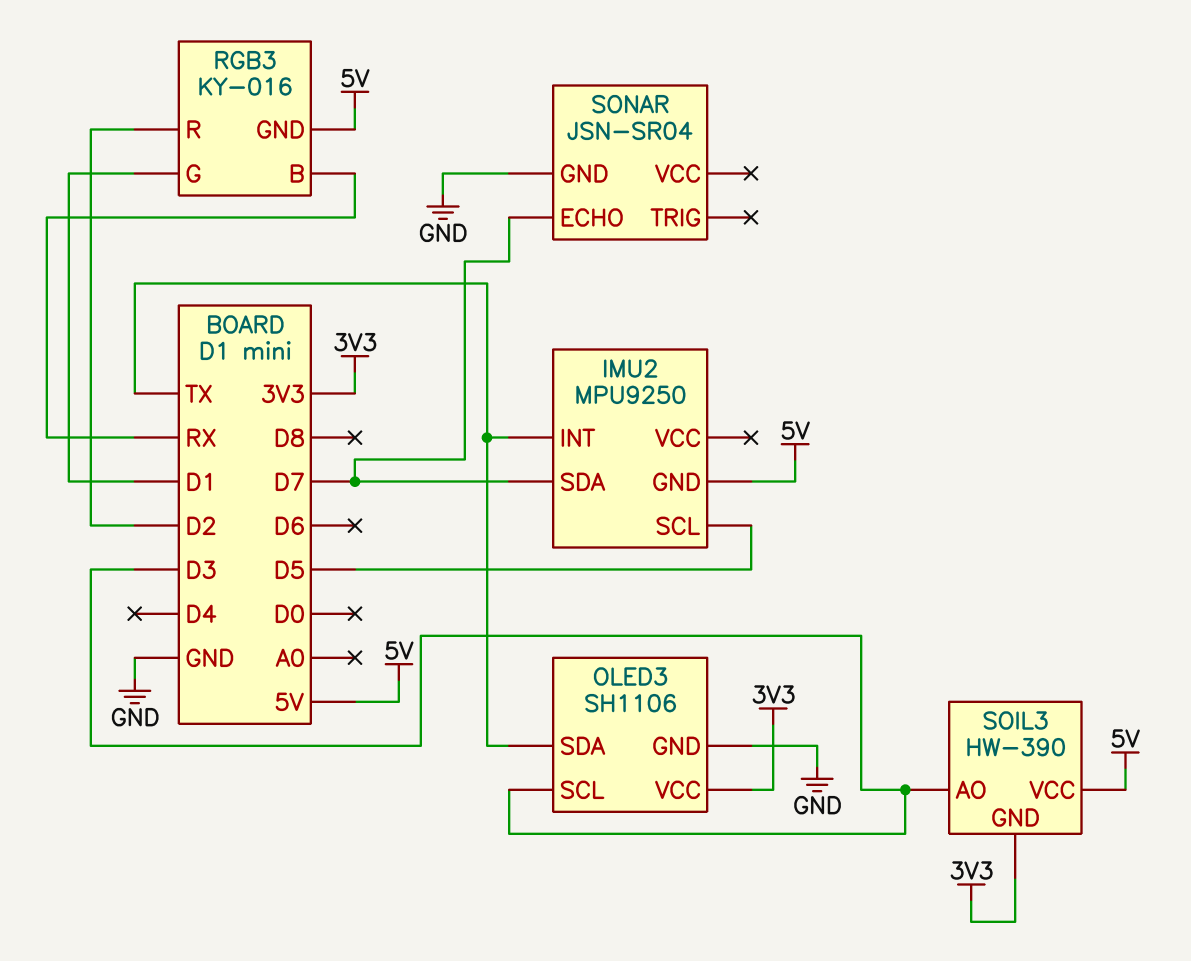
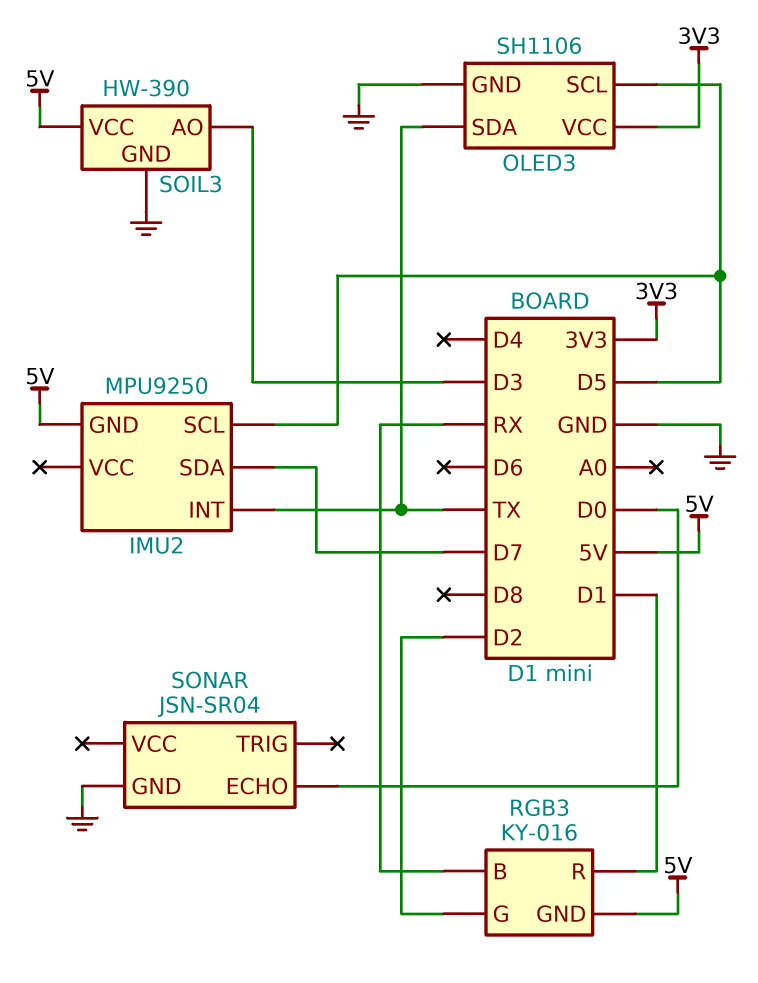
OLED3 pin SCL: D3 -> D5
RGB3 pin G: D1 -> D2
RGB3 pin R: D2 -> D1
SOIL3 pin GND: 3V3 -> GND
SONAR pin ECHO: D7 -> D0

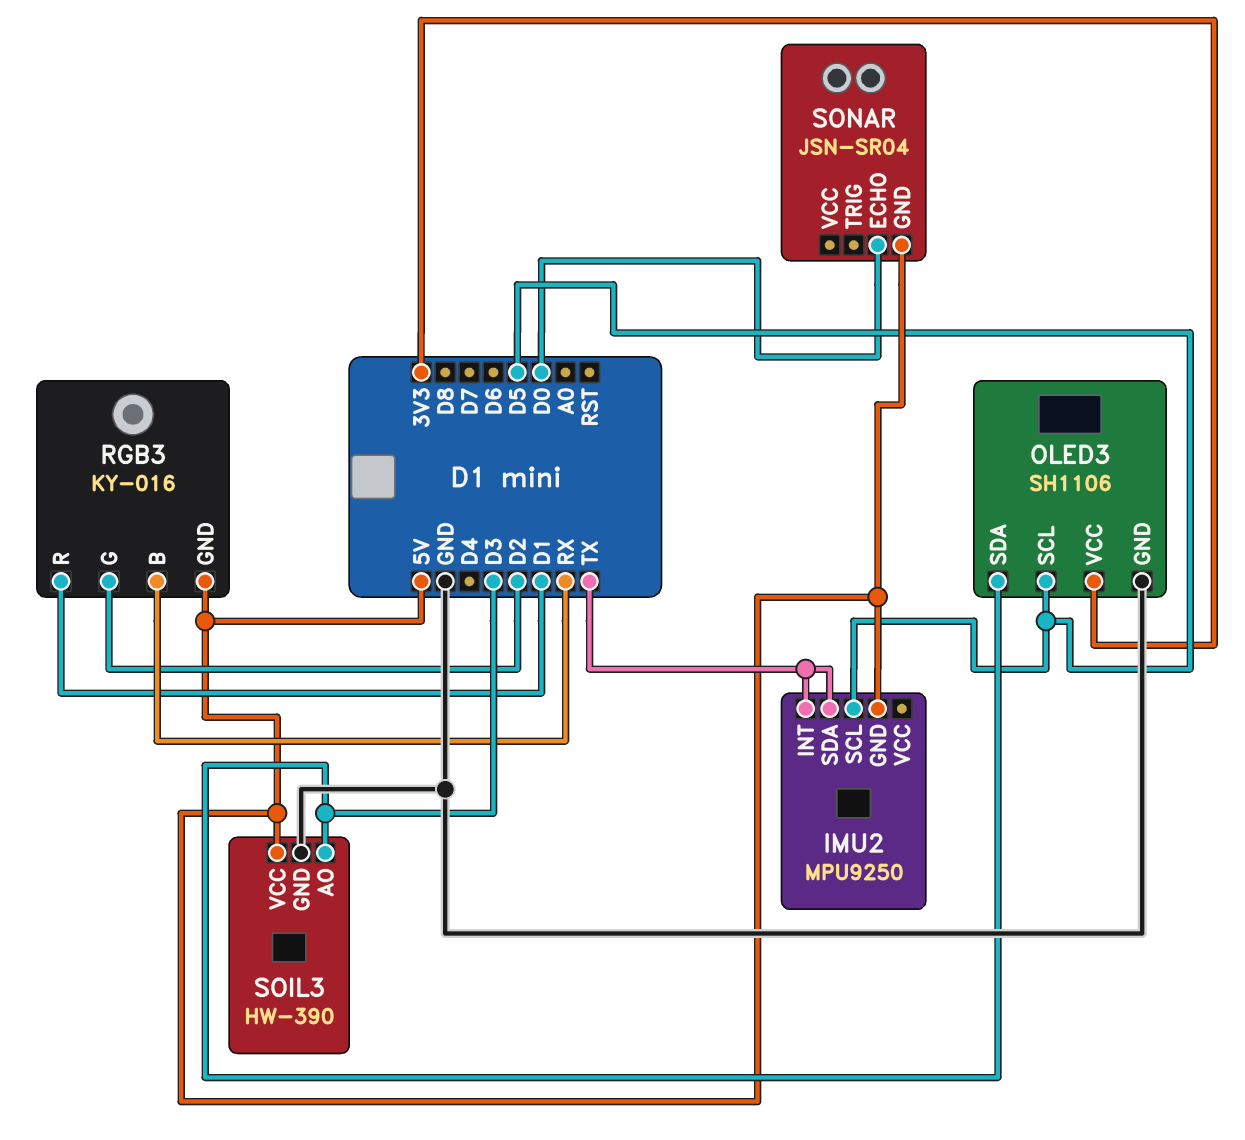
IMU2 pin SDA: D7 -> TX
OLED3 pin SDA: TX -> D3
SONAR pin GND: GND -> 5V

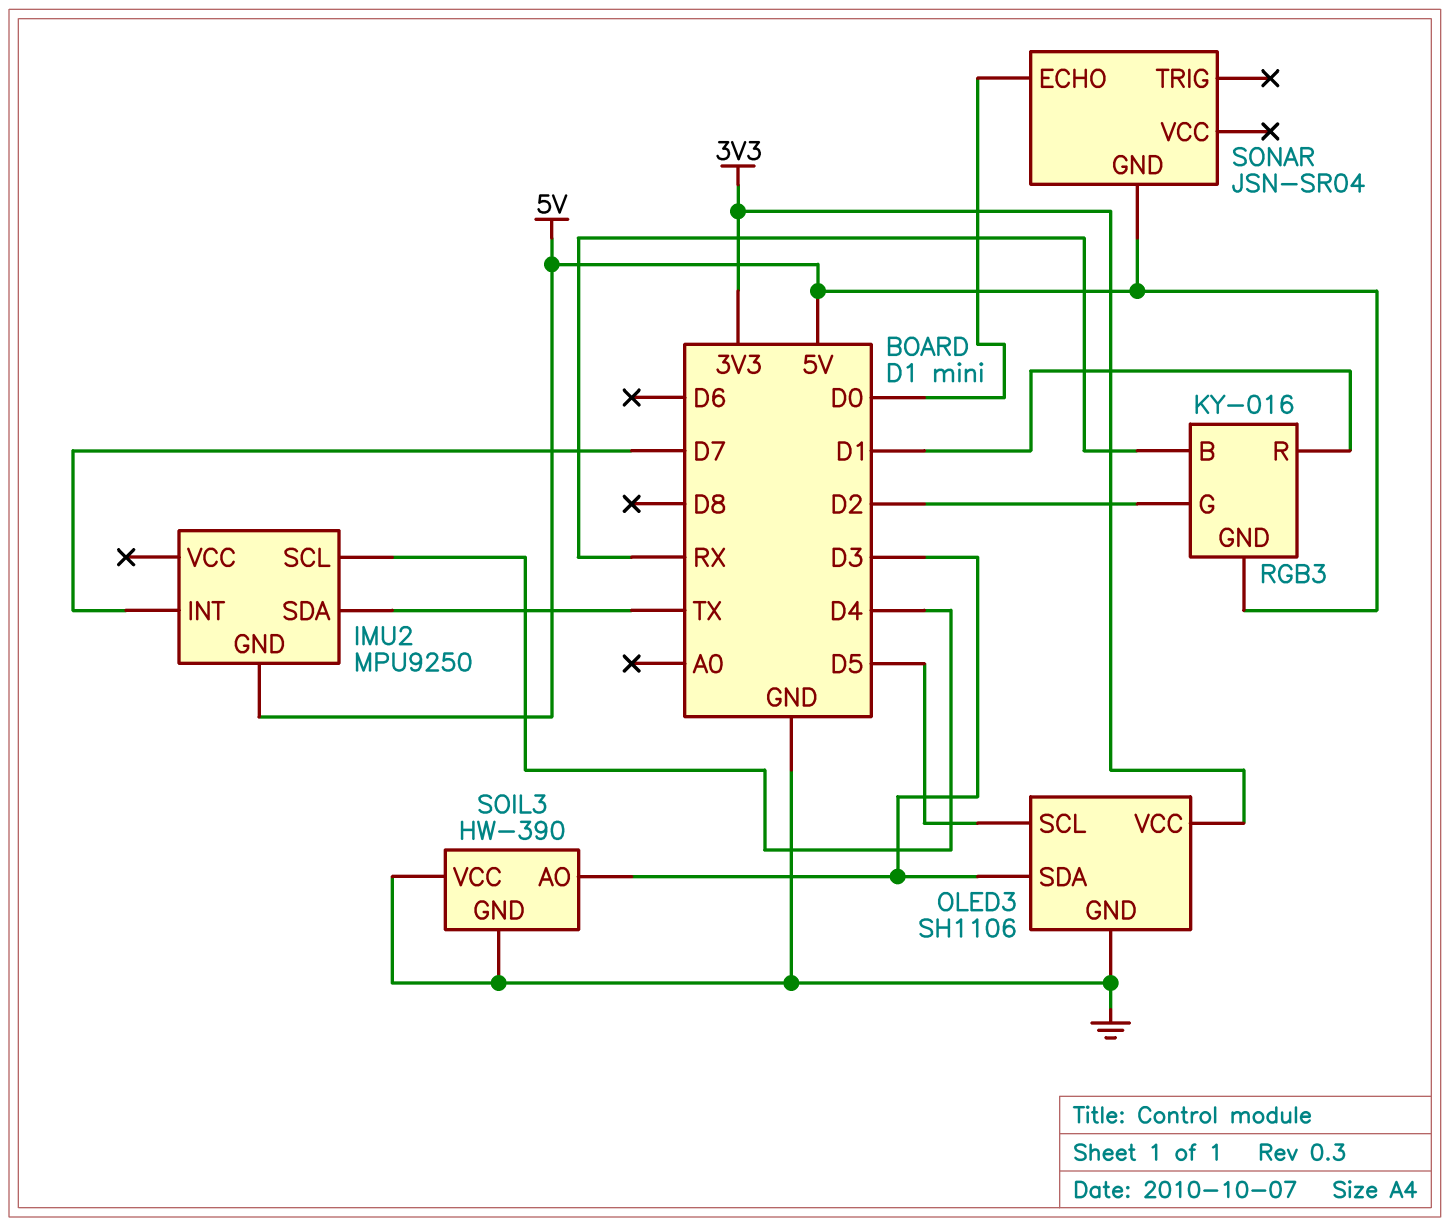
IMU2 pin INT: TX -> D7
IMU2 pin SCL: D5 -> D4
SOIL3 pin VCC: 5V -> GND

